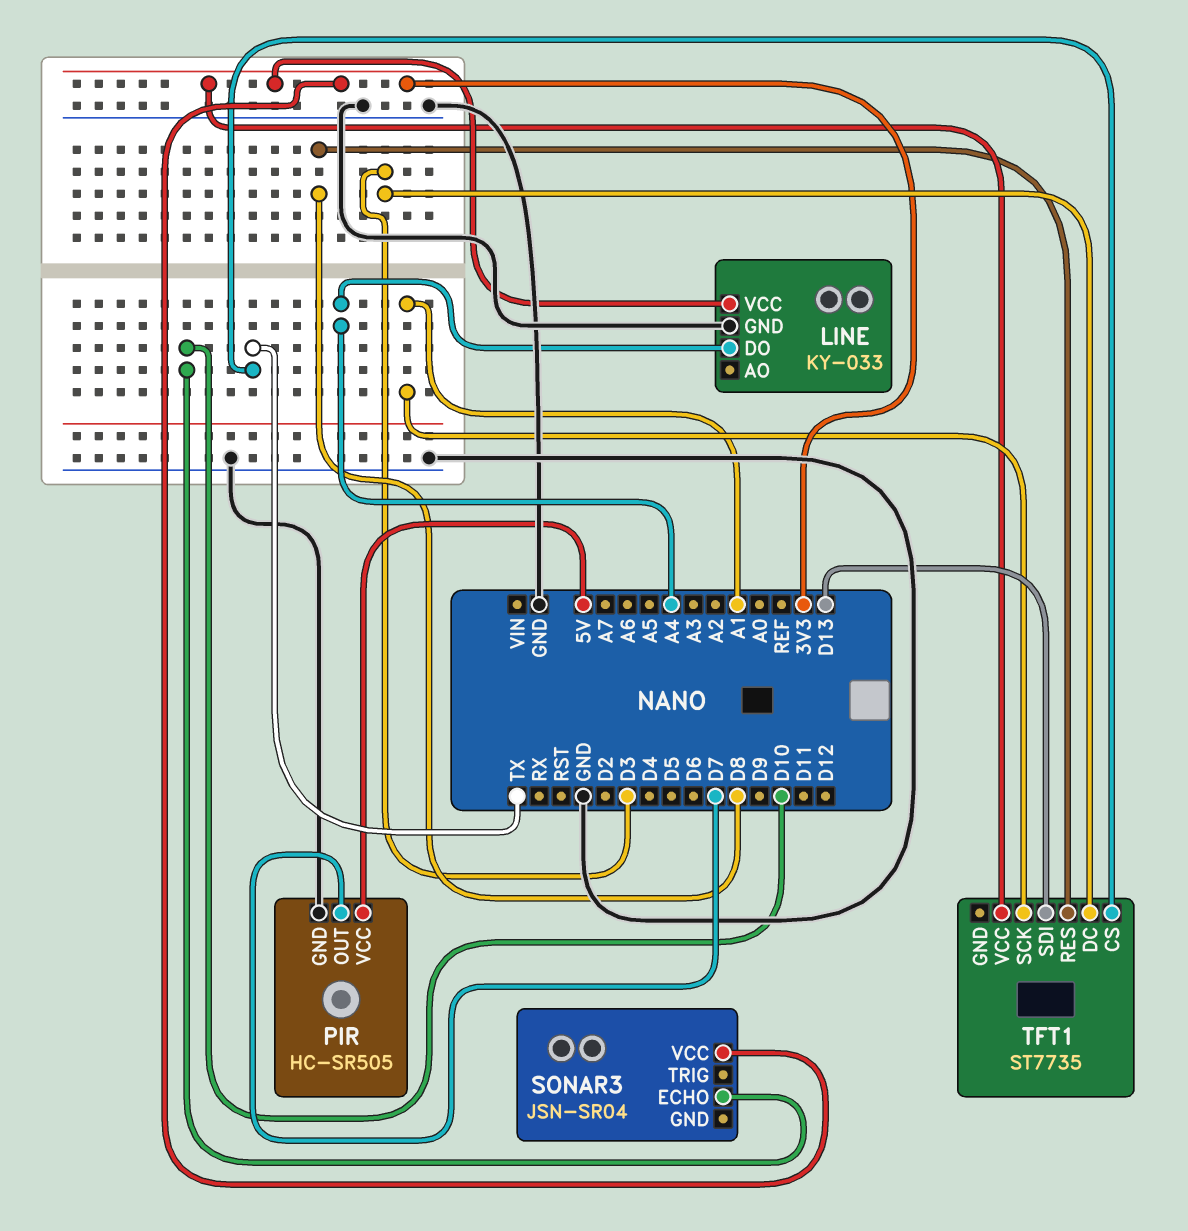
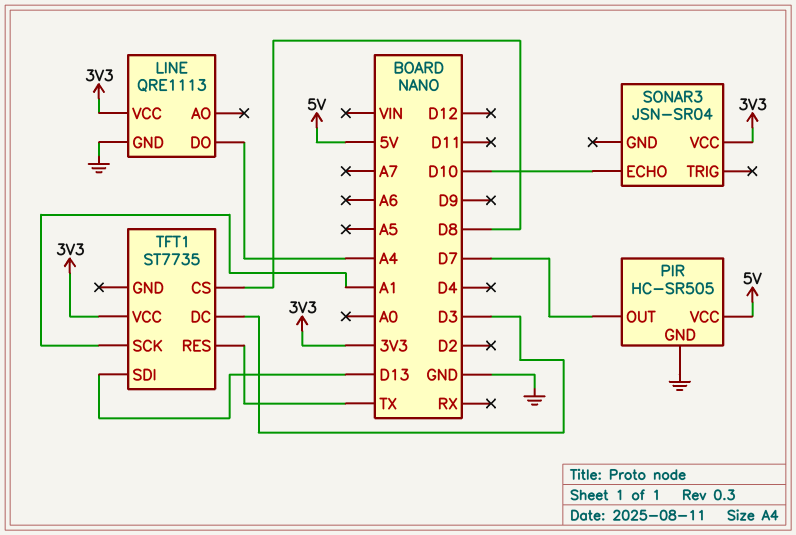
LINE: KY-033 -> QRE1113
TFT1 pin CS: TX -> D8
TFT1 pin RES: D8 -> TX

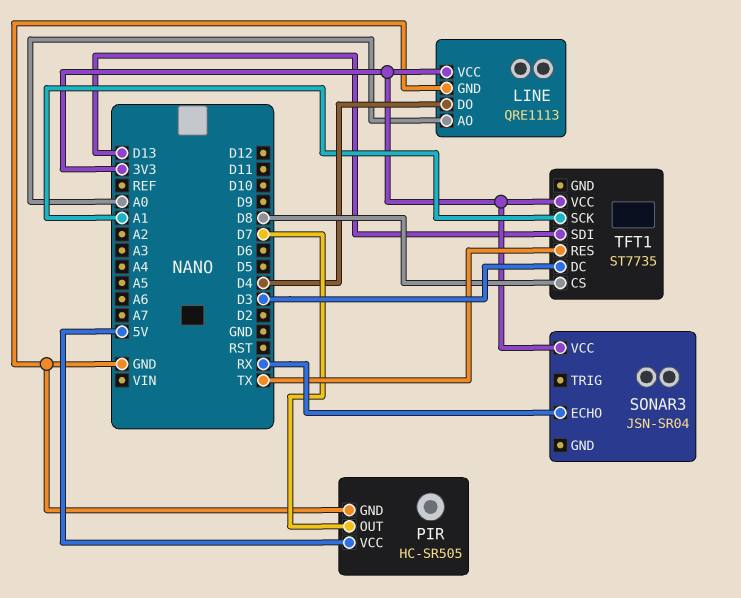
LINE pin AO: none -> A0
LINE pin DO: A4 -> D4
SONAR3 pin ECHO: D10 -> RX

